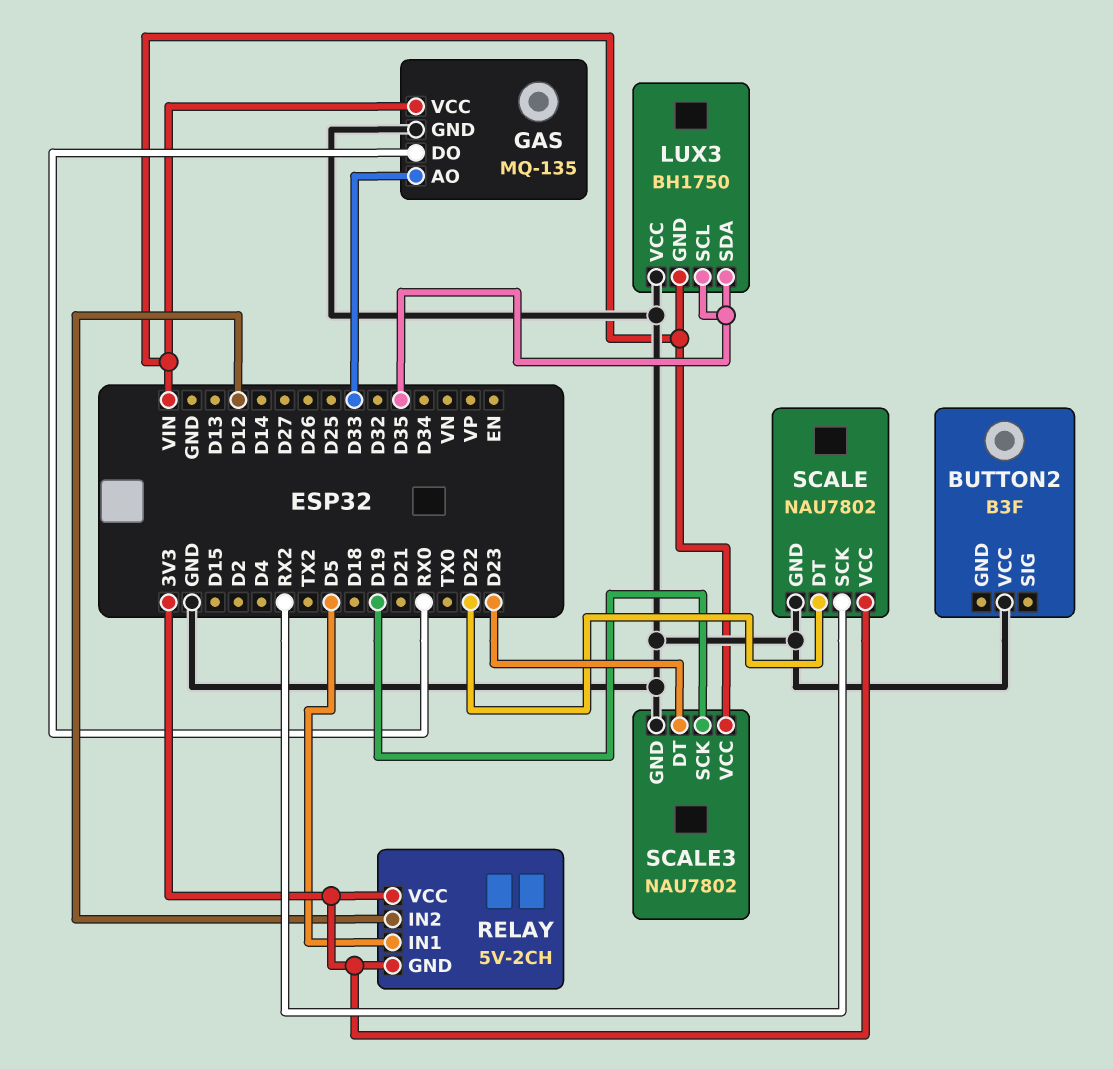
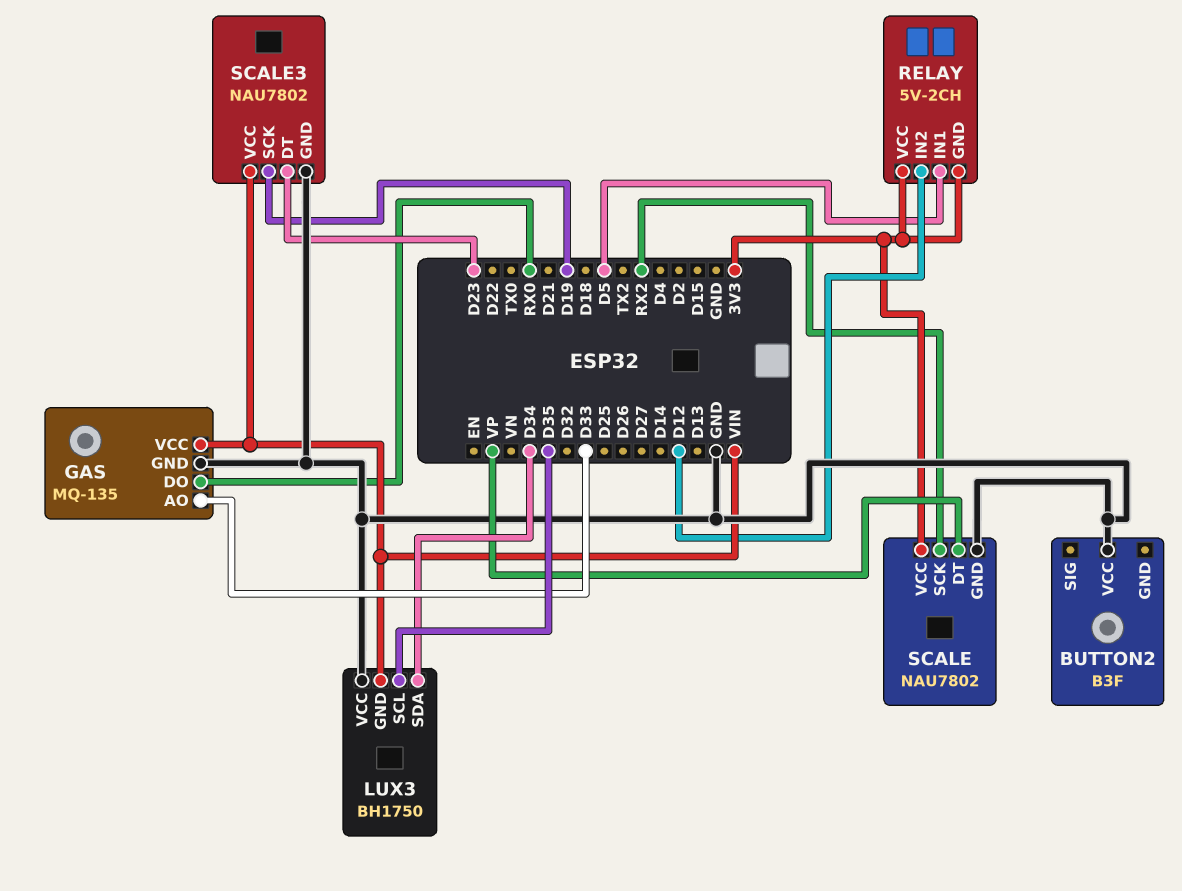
LUX3 pin SDA: D35 -> D34
SCALE pin DT: D22 -> VP

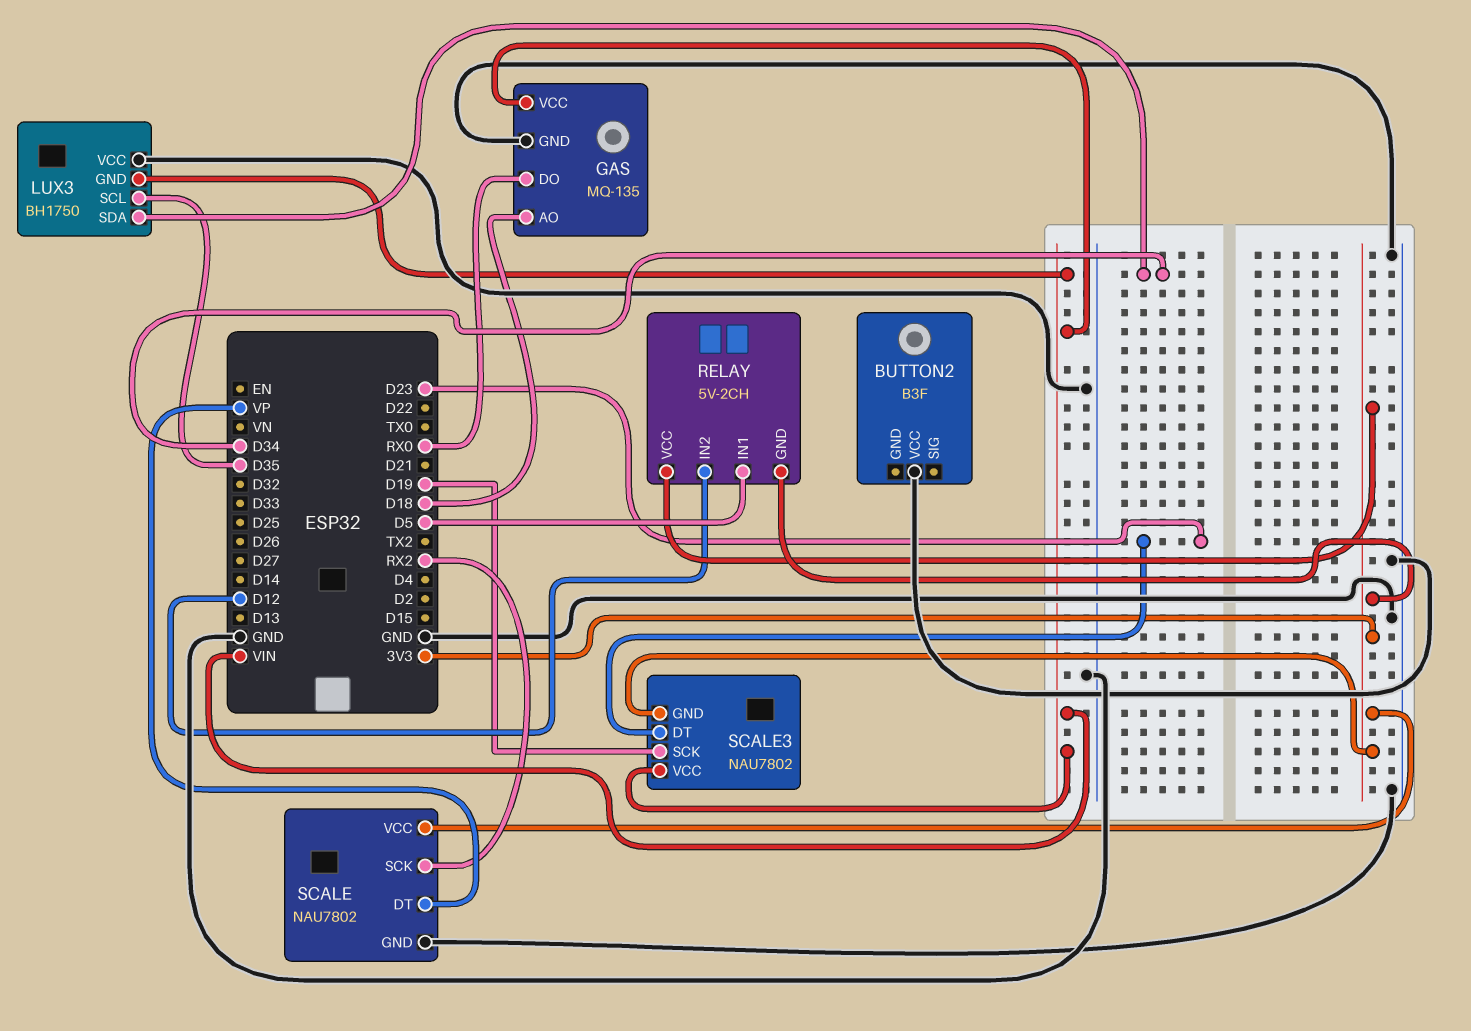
GAS pin AO: D33 -> D18
SCALE3 pin GND: GND -> 3V3

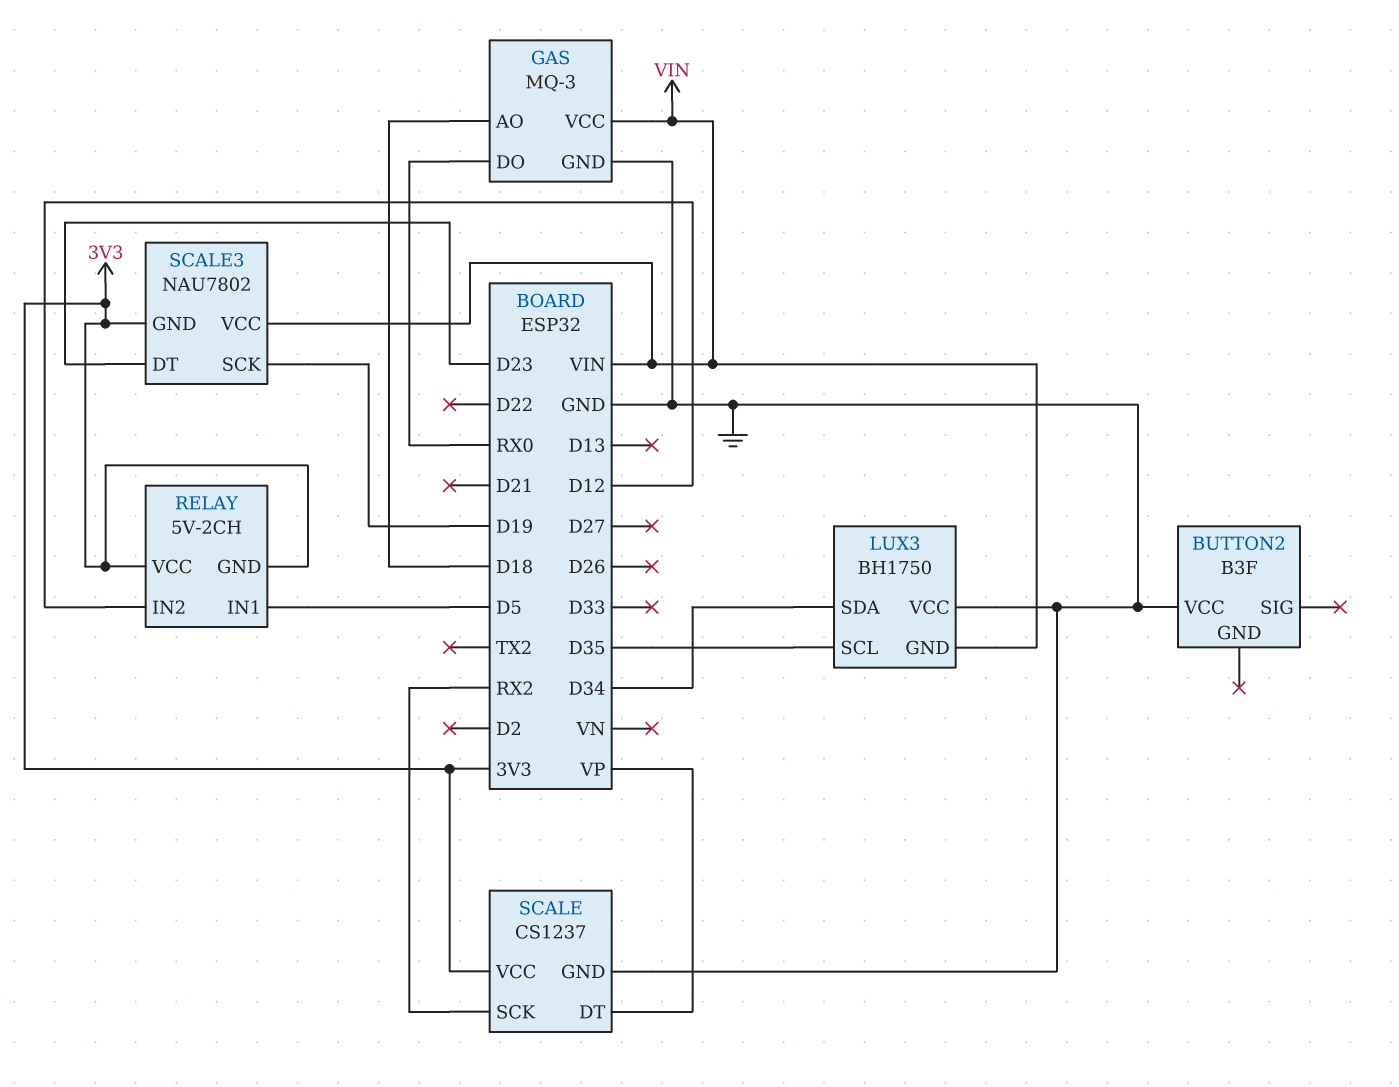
GAS: MQ-135 -> MQ-3
SCALE: NAU7802 -> CS1237

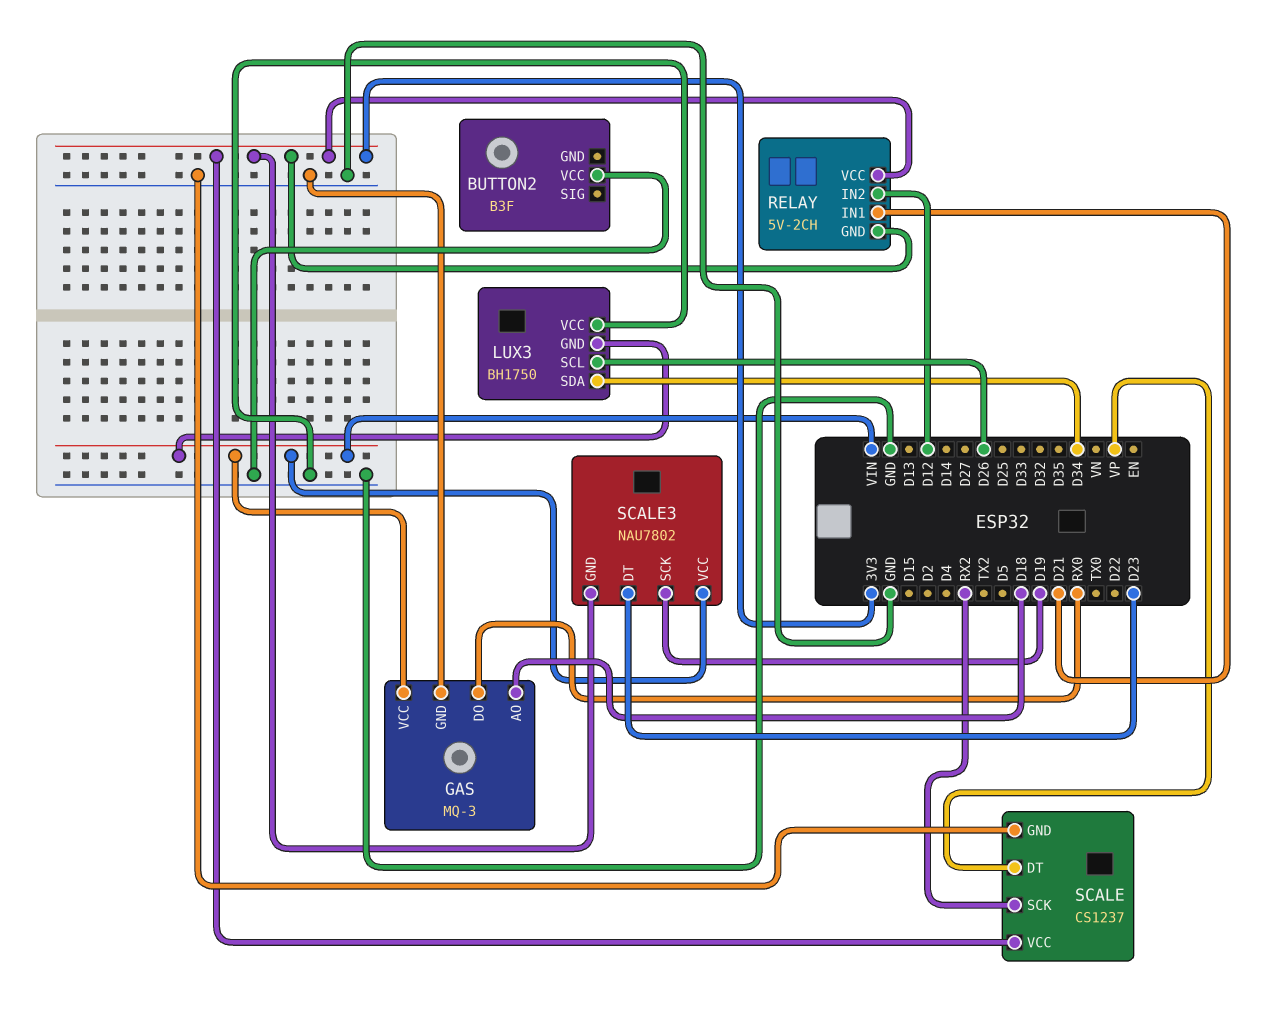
LUX3 pin SCL: D35 -> D26
RELAY pin IN1: D5 -> D21

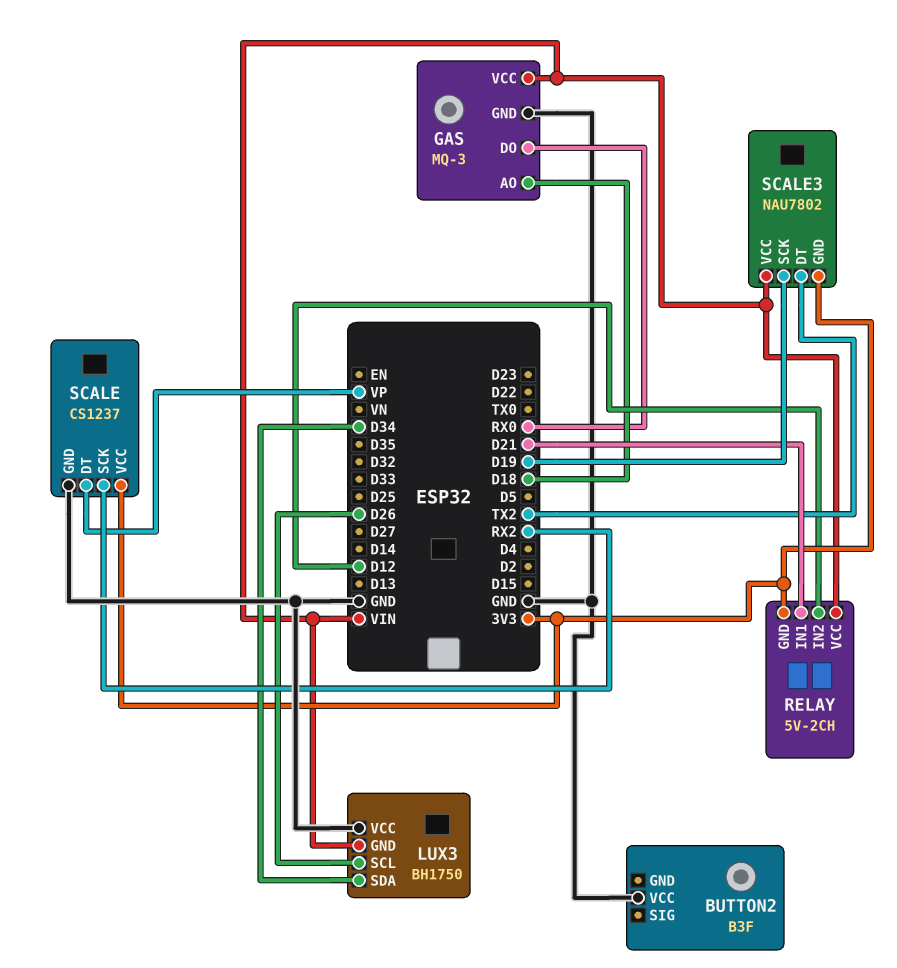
RELAY pin VCC: 3V3 -> VIN
SCALE3 pin DT: D23 -> TX2

